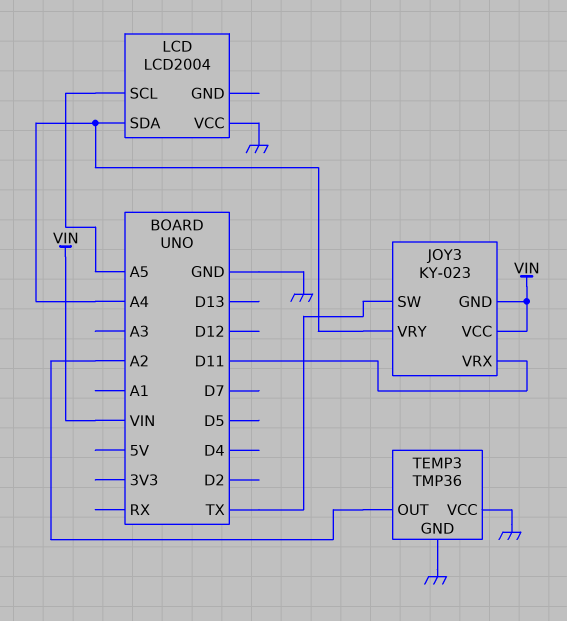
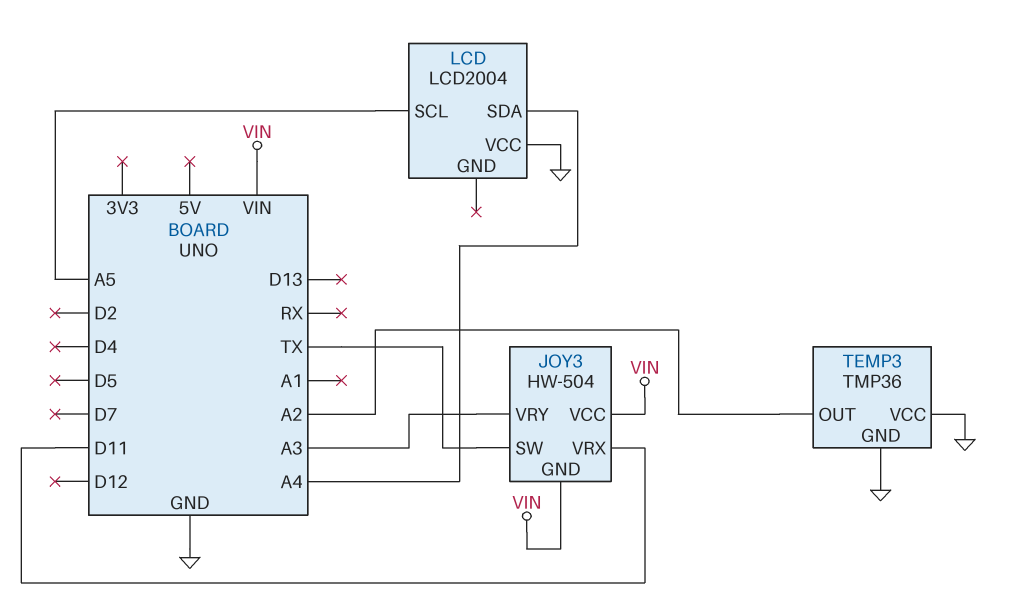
JOY3: KY-023 -> HW-504
JOY3 pin VRY: A4 -> A3

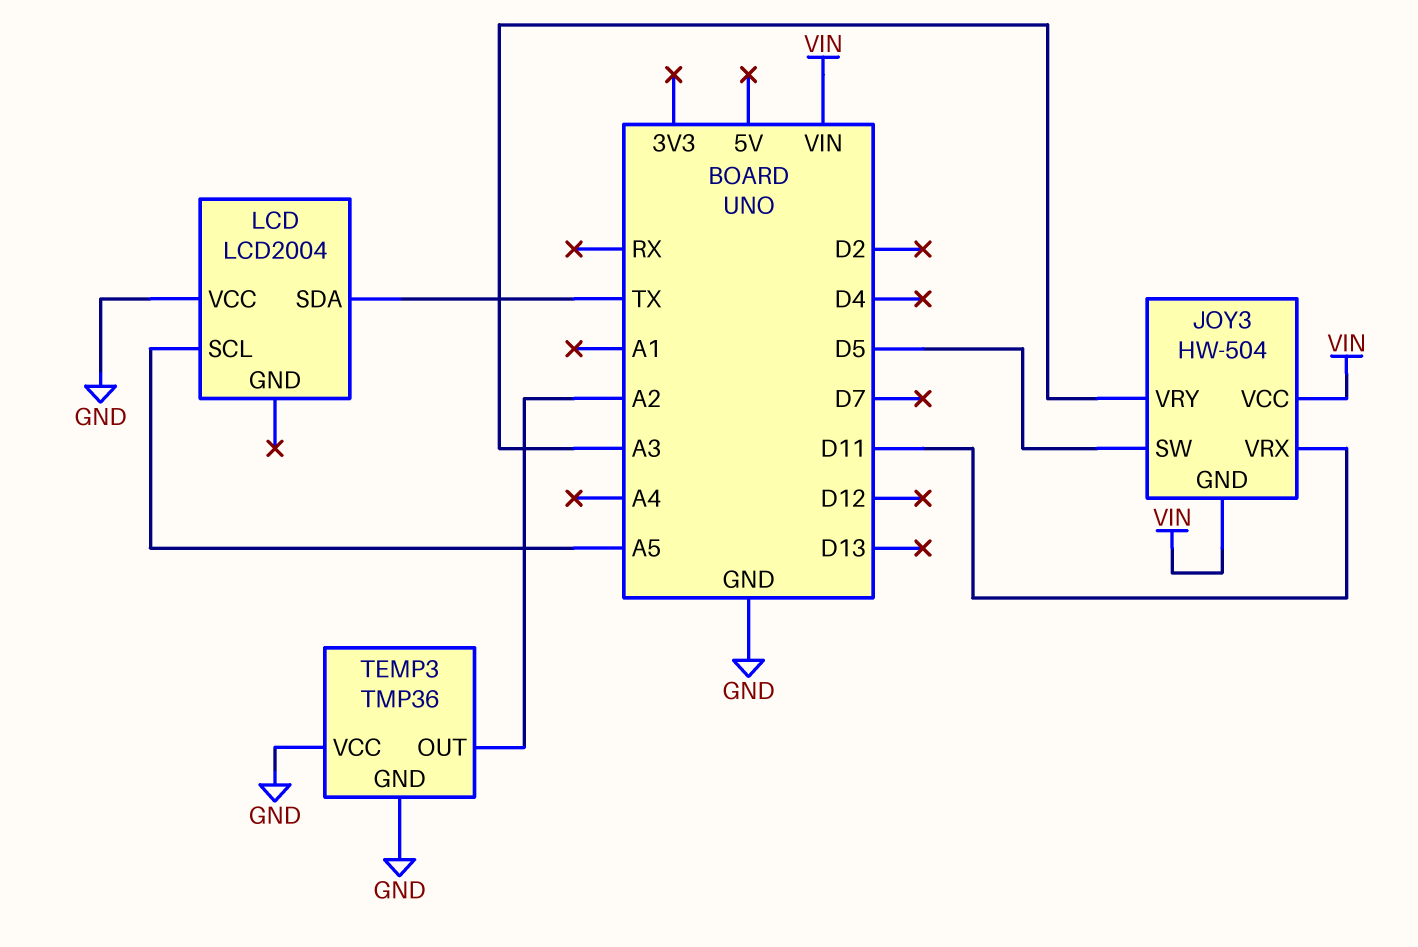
JOY3 pin SW: TX -> D5
LCD pin SDA: A4 -> TX

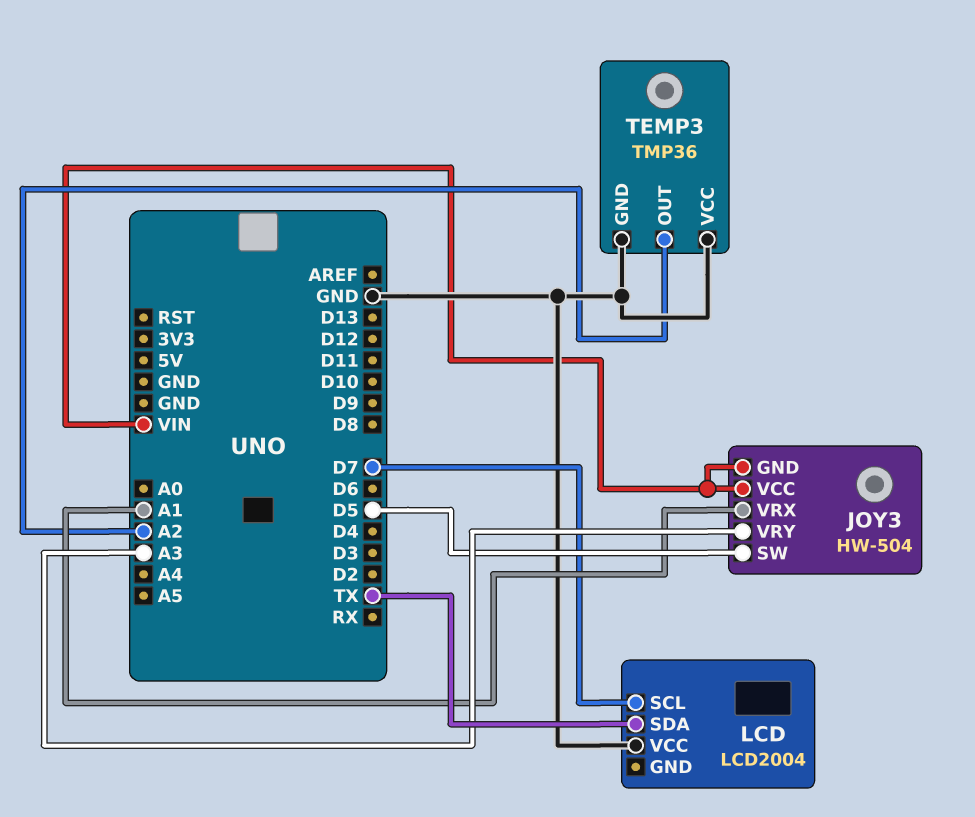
JOY3 pin VRX: D11 -> A1
LCD pin SCL: A5 -> D7

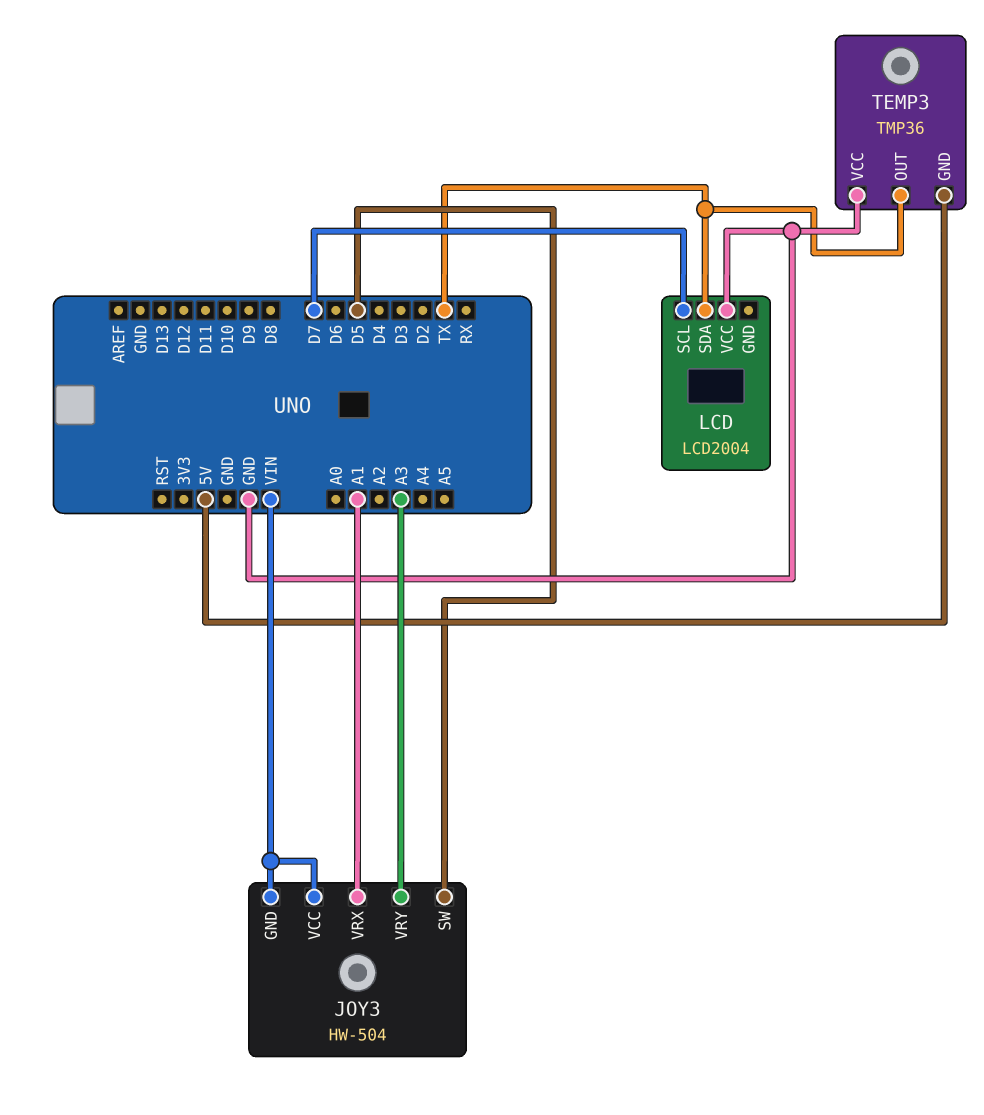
TEMP3 pin GND: GND -> 5V
TEMP3 pin OUT: A2 -> TX

